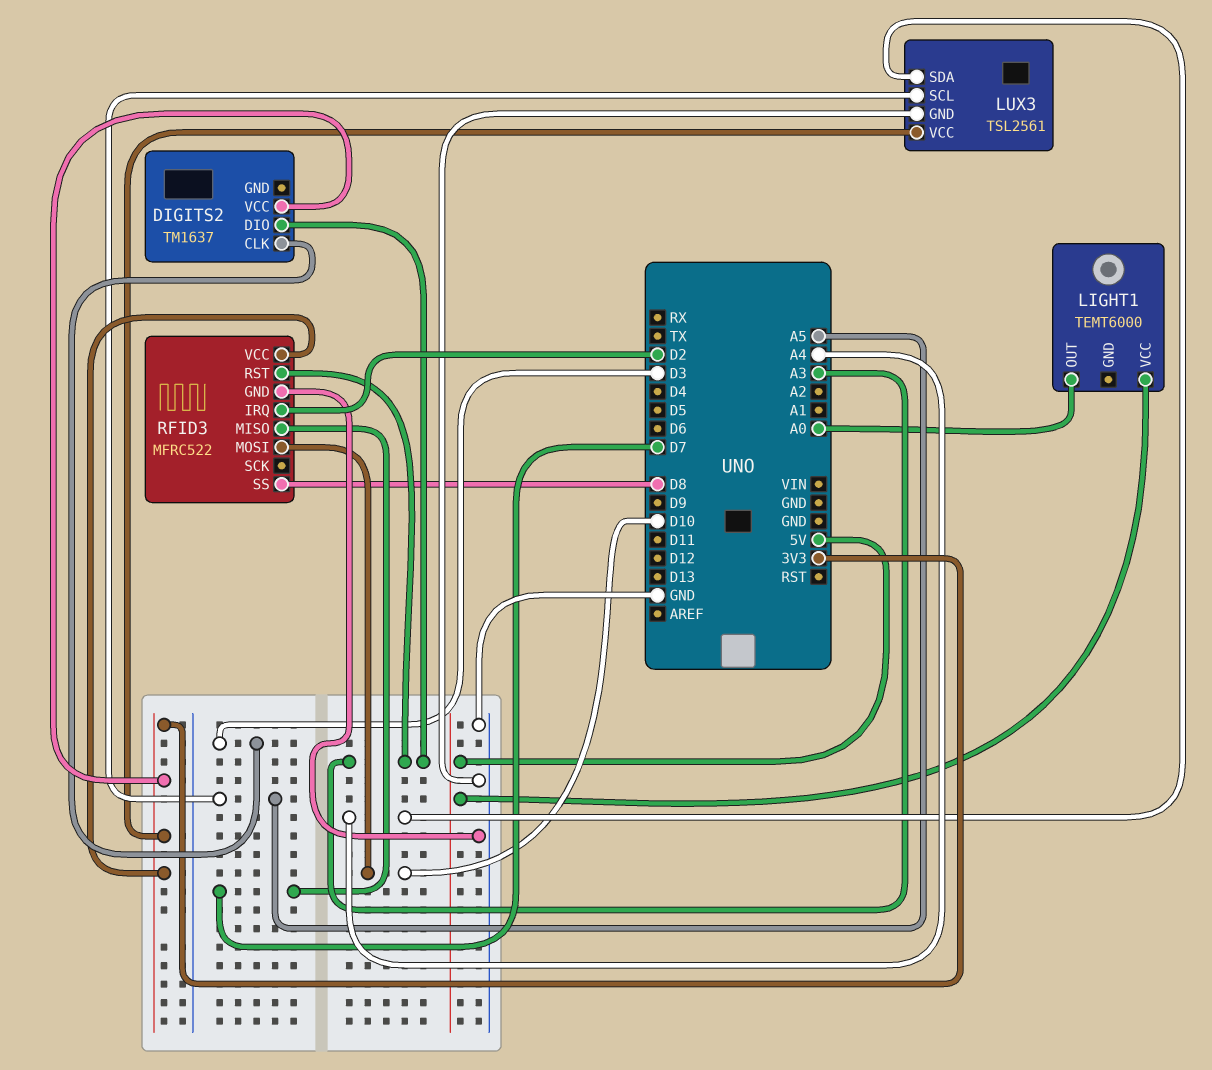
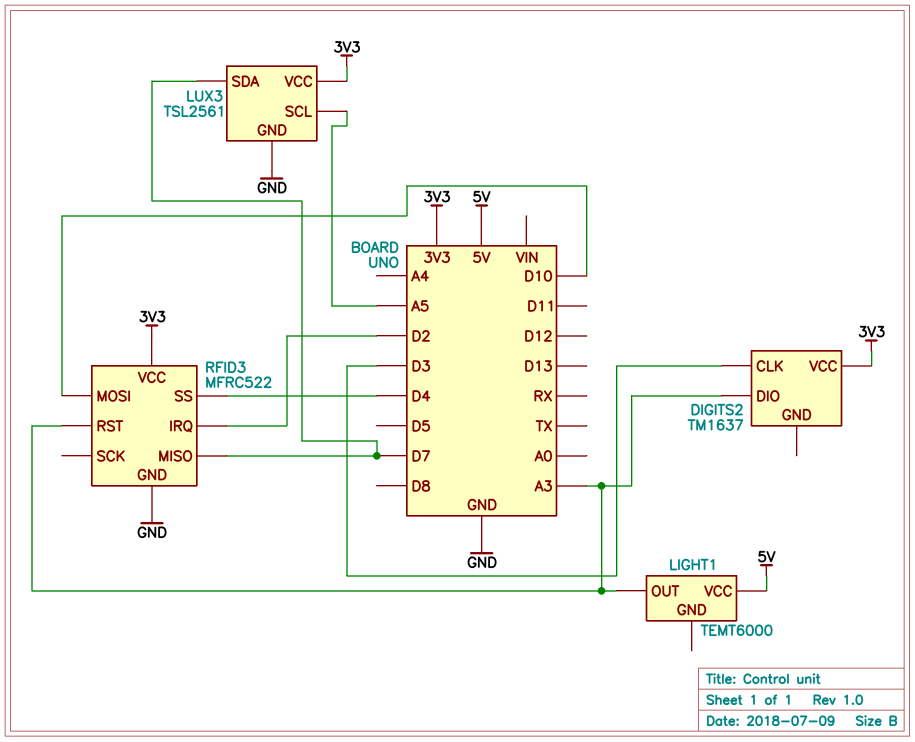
LIGHT1 pin OUT: A0 -> A3
LUX3 pin SDA: A4 -> D7
RFID3 pin SS: D8 -> D4

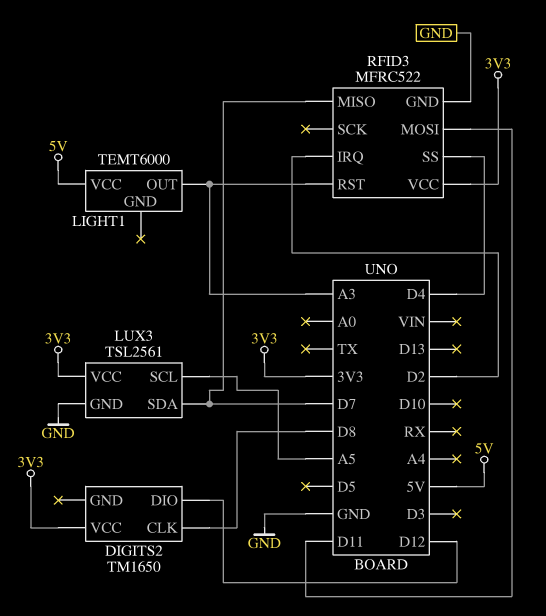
DIGITS2: TM1637 -> TM1650
DIGITS2 pin CLK: D3 -> D8
DIGITS2 pin DIO: A3 -> D12
RFID3 pin MOSI: D10 -> D11

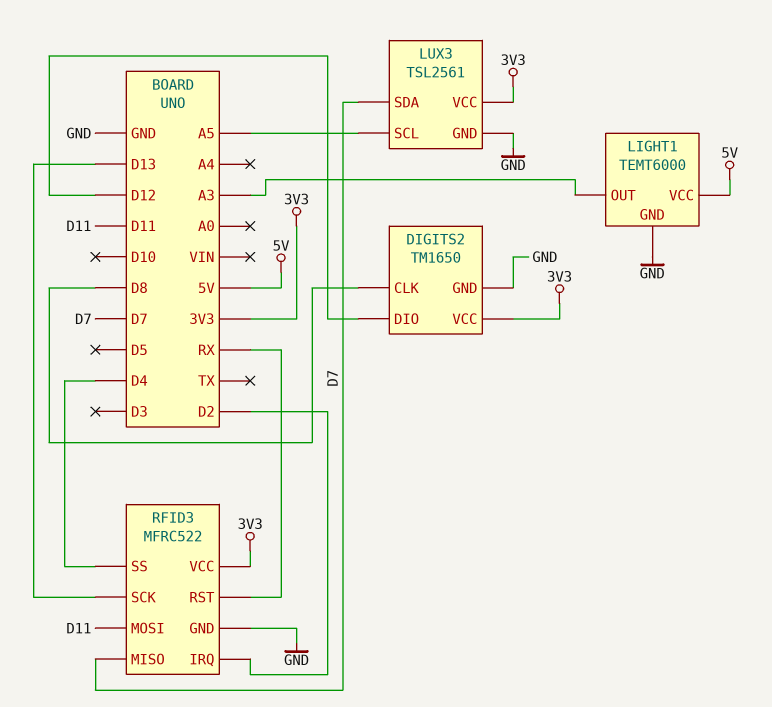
DIGITS2 pin GND: none -> GND
LIGHT1 pin GND: none -> GND
RFID3 pin RST: A3 -> RX
RFID3 pin SCK: none -> D13

